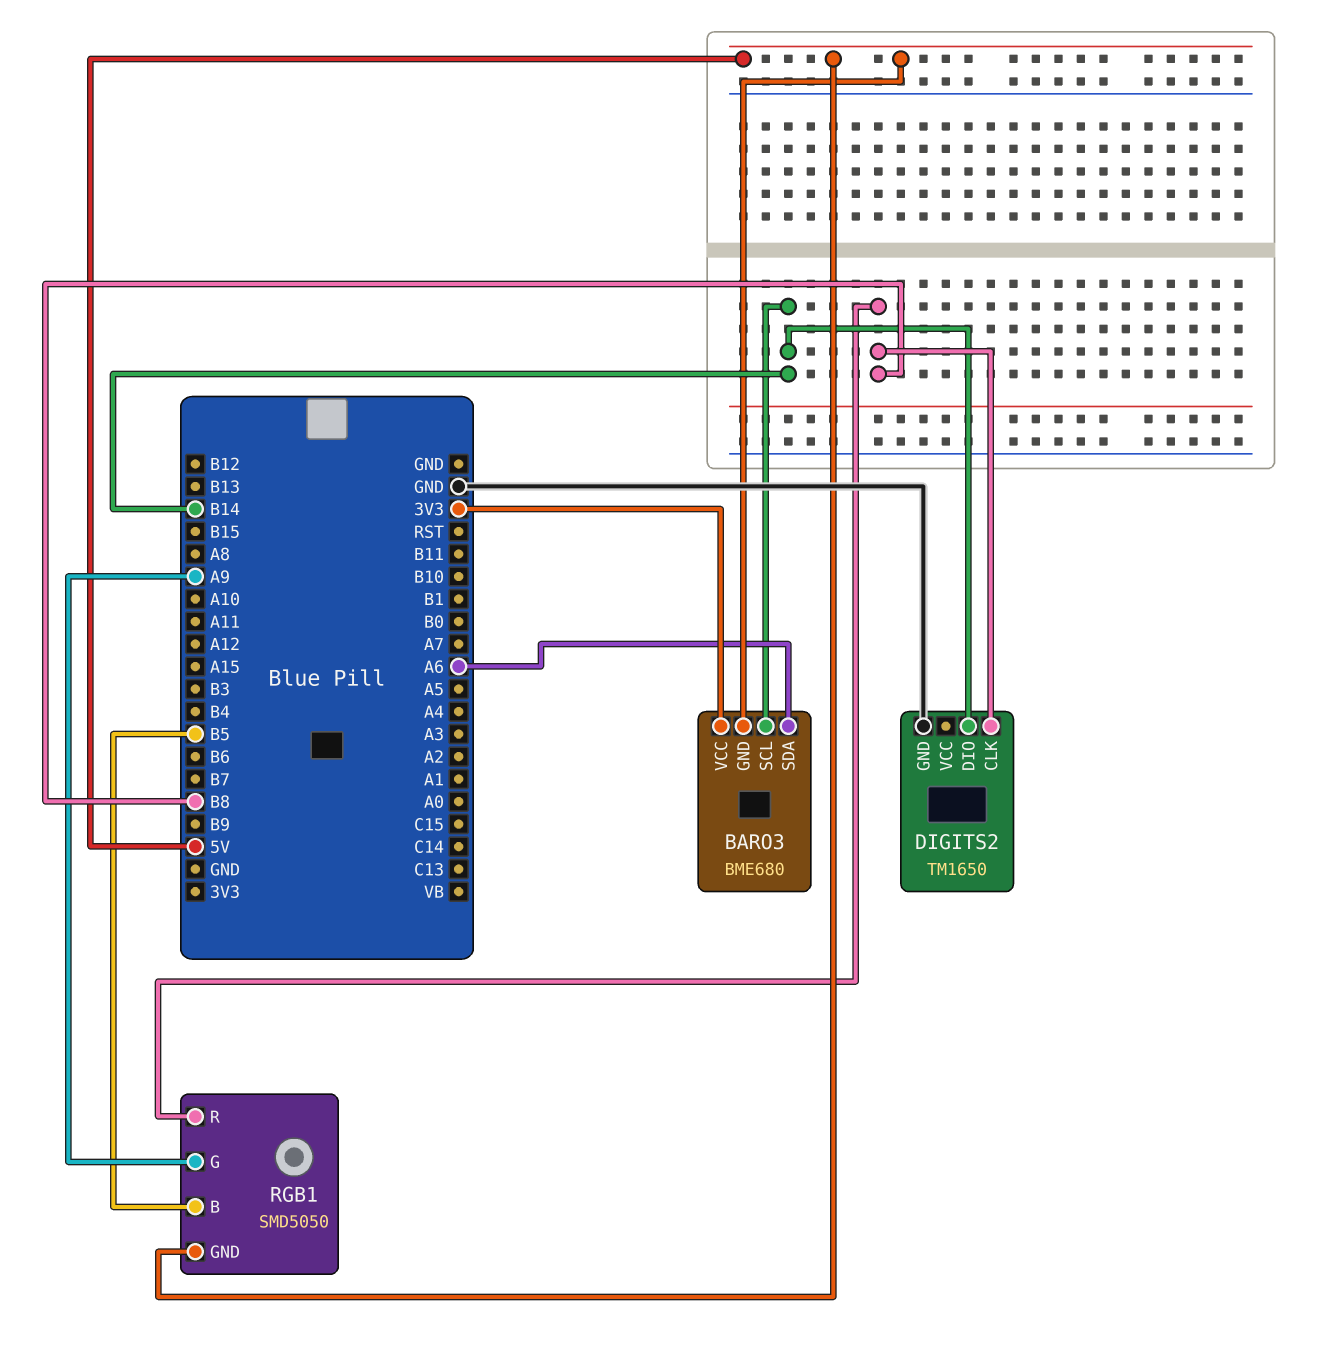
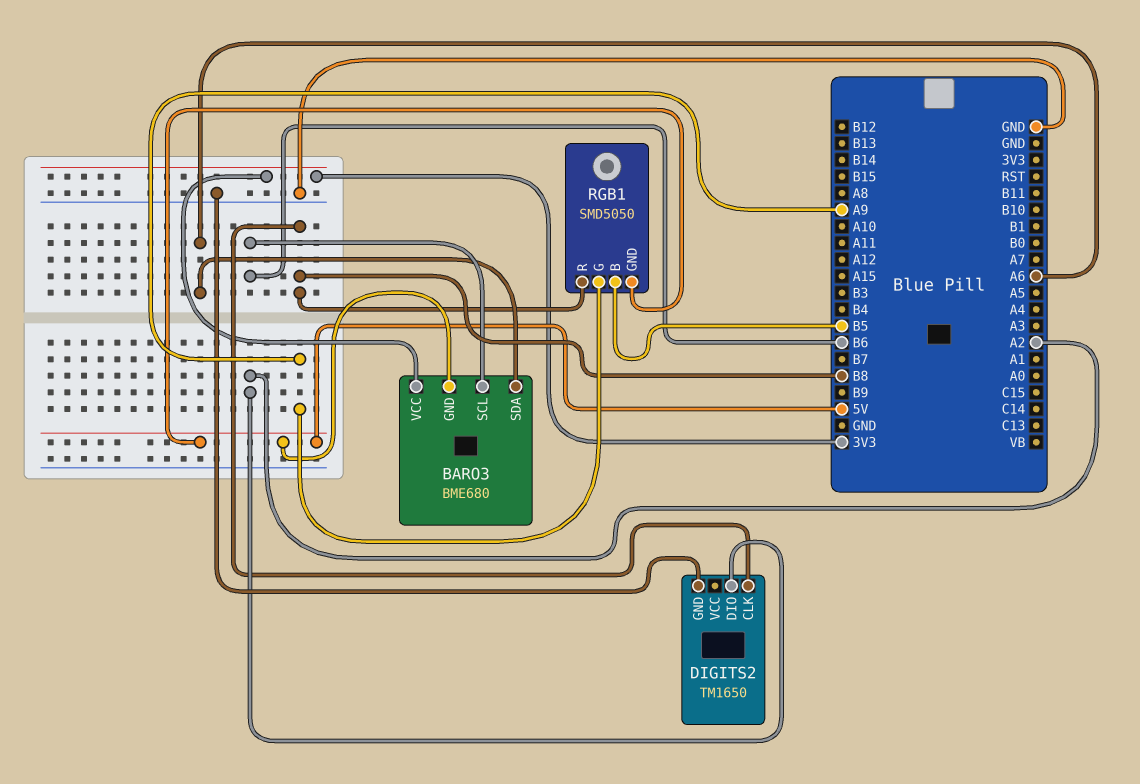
BARO3 pin SCL: B14 -> B6
DIGITS2 pin DIO: B14 -> A2

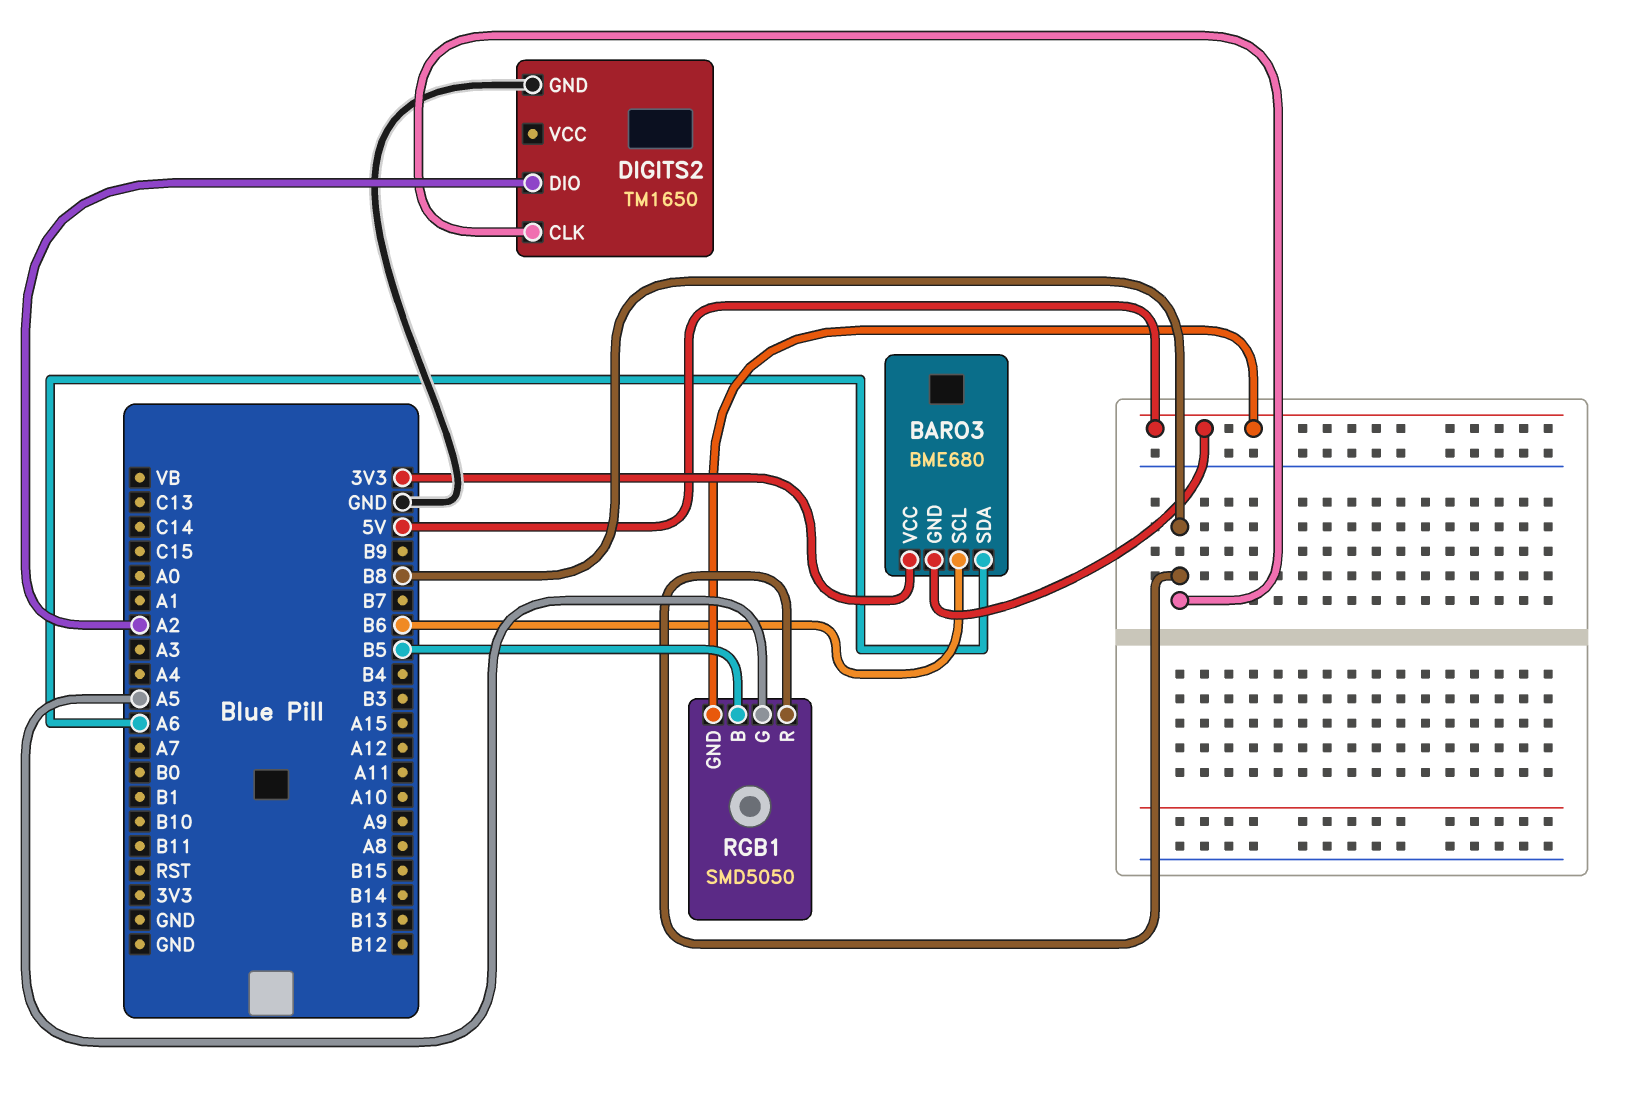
RGB1 pin G: A9 -> A5

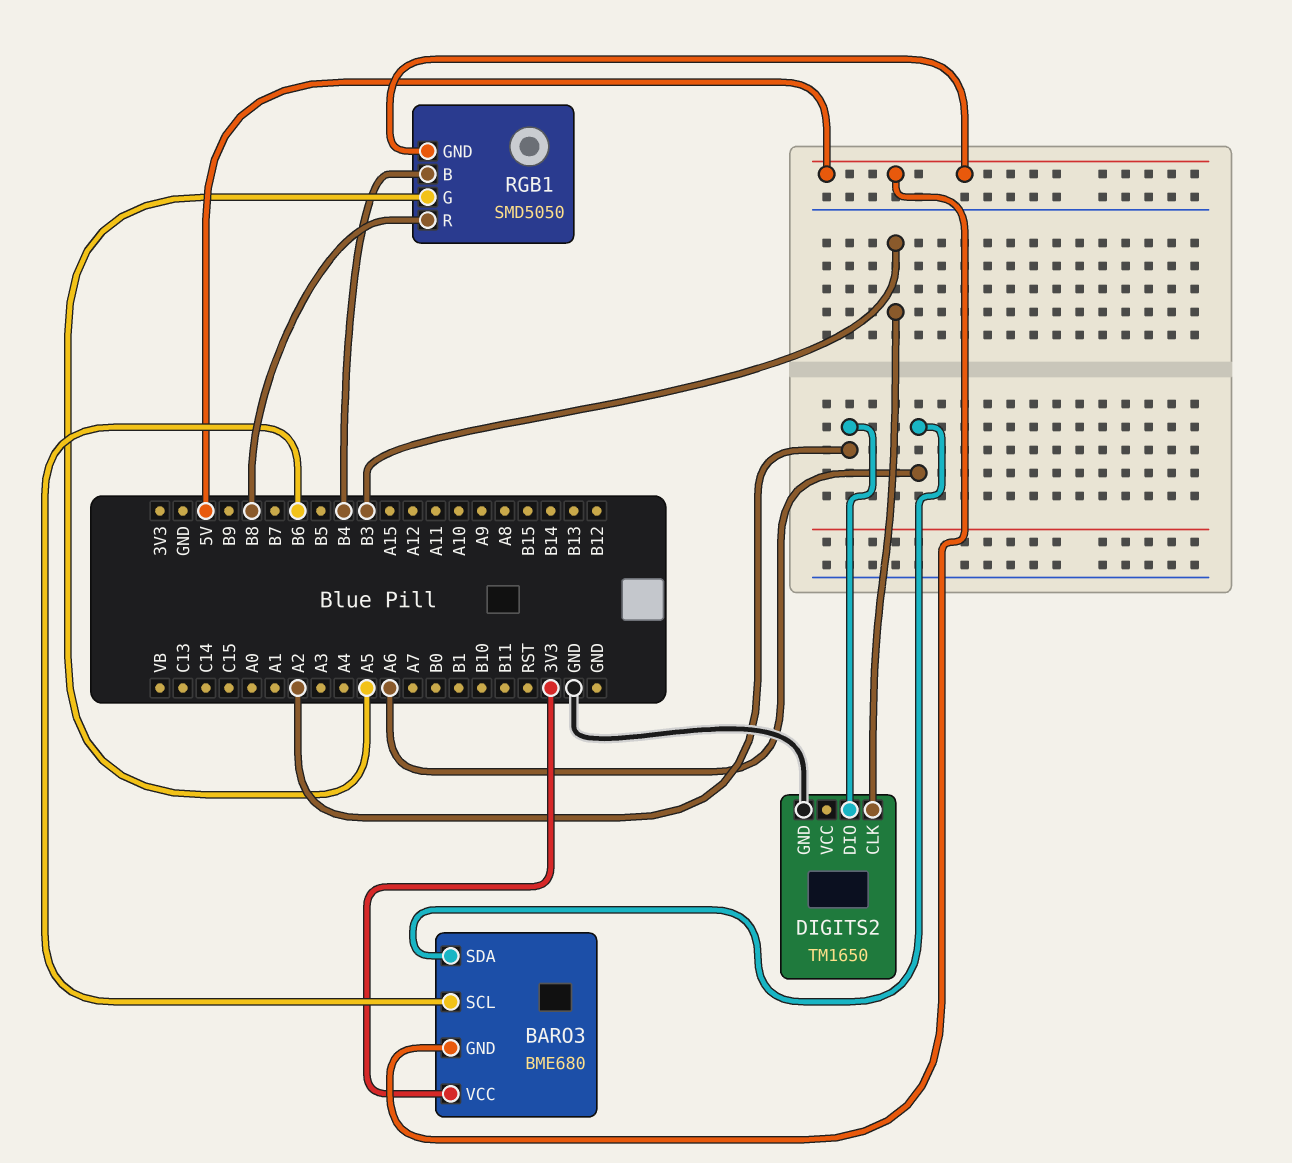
DIGITS2 pin CLK: B8 -> B3
RGB1 pin B: B5 -> B4

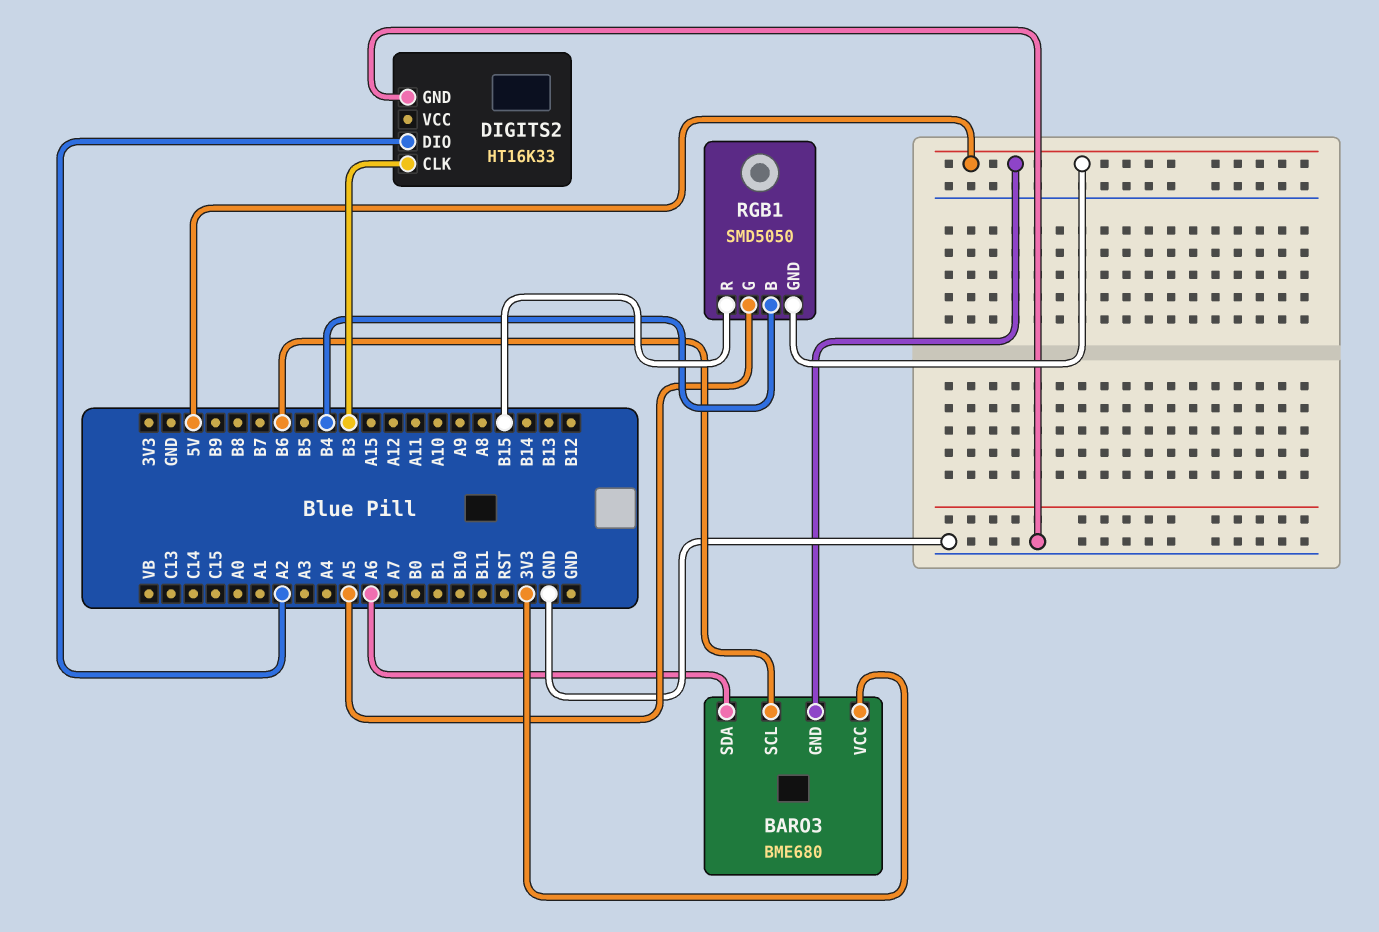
DIGITS2: TM1650 -> HT16K33
RGB1 pin R: B8 -> B15

